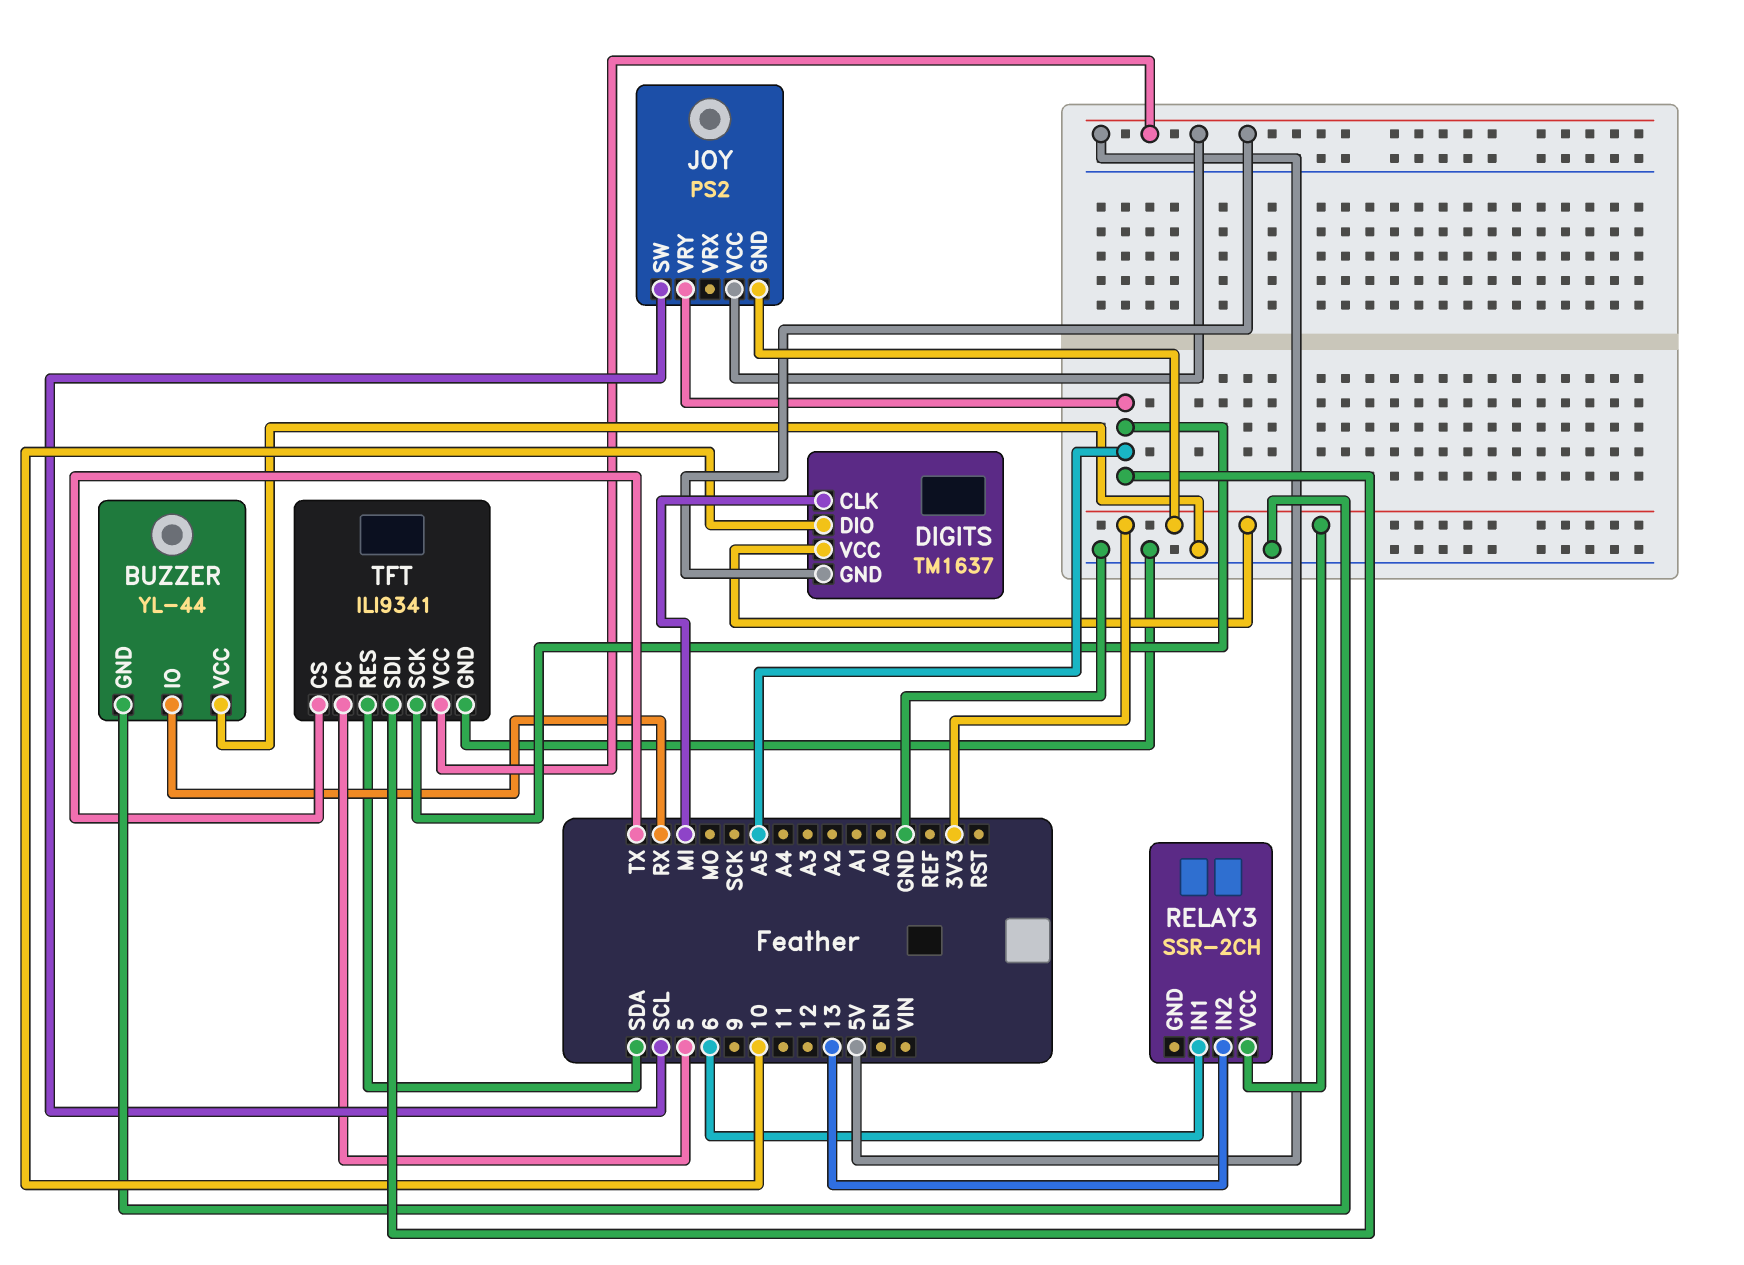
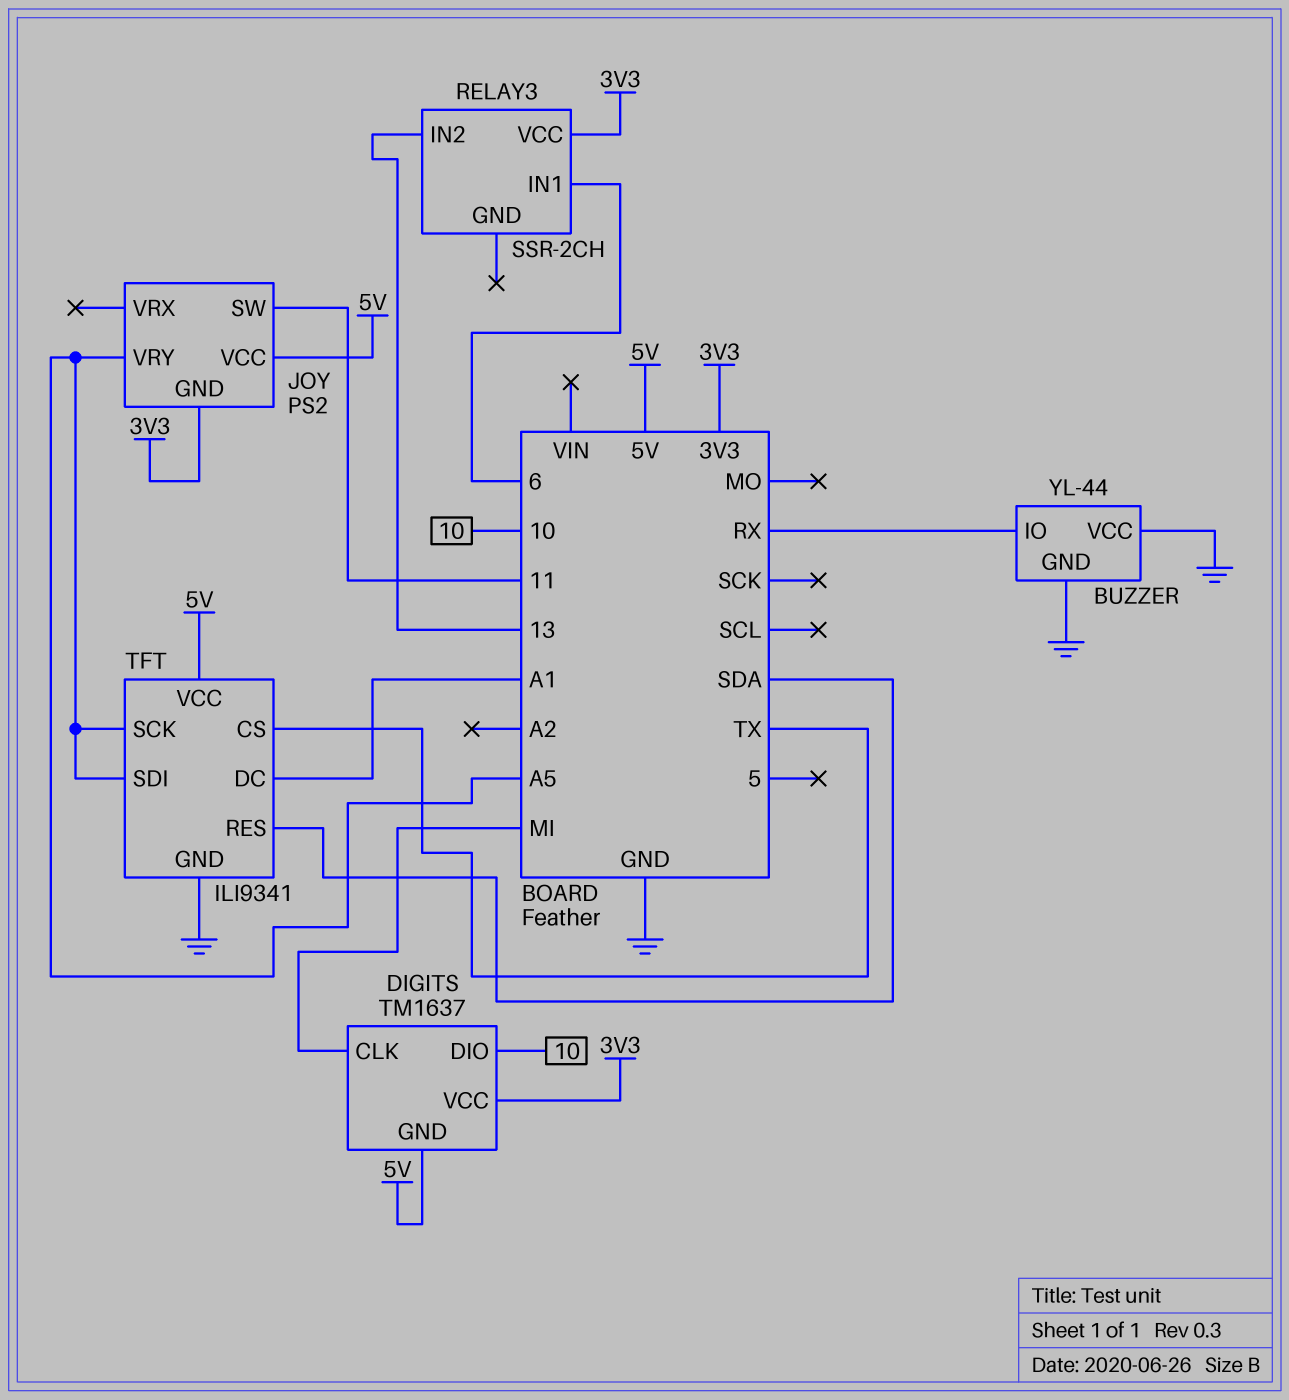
JOY pin SW: SCL -> 11
TFT pin DC: 5 -> A1

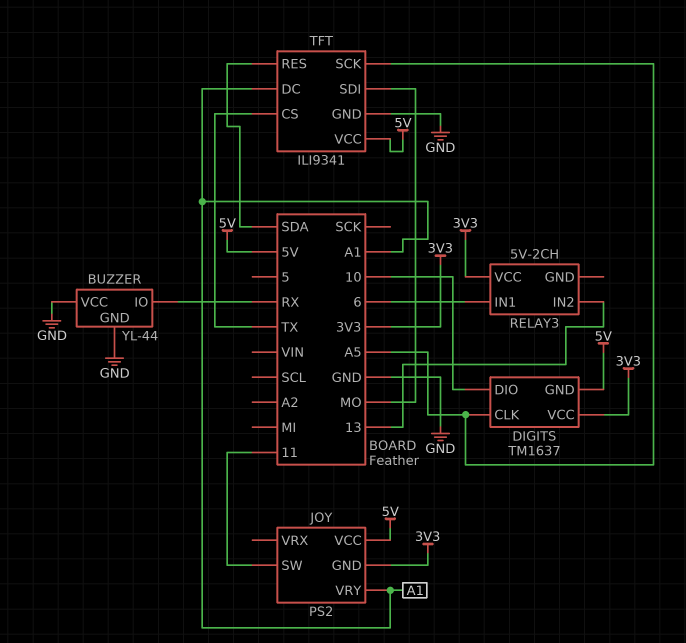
DIGITS pin CLK: MI -> A5
JOY pin VRY: A5 -> A1
RELAY3: SSR-2CH -> 5V-2CH
TFT pin SDI: A5 -> MO

